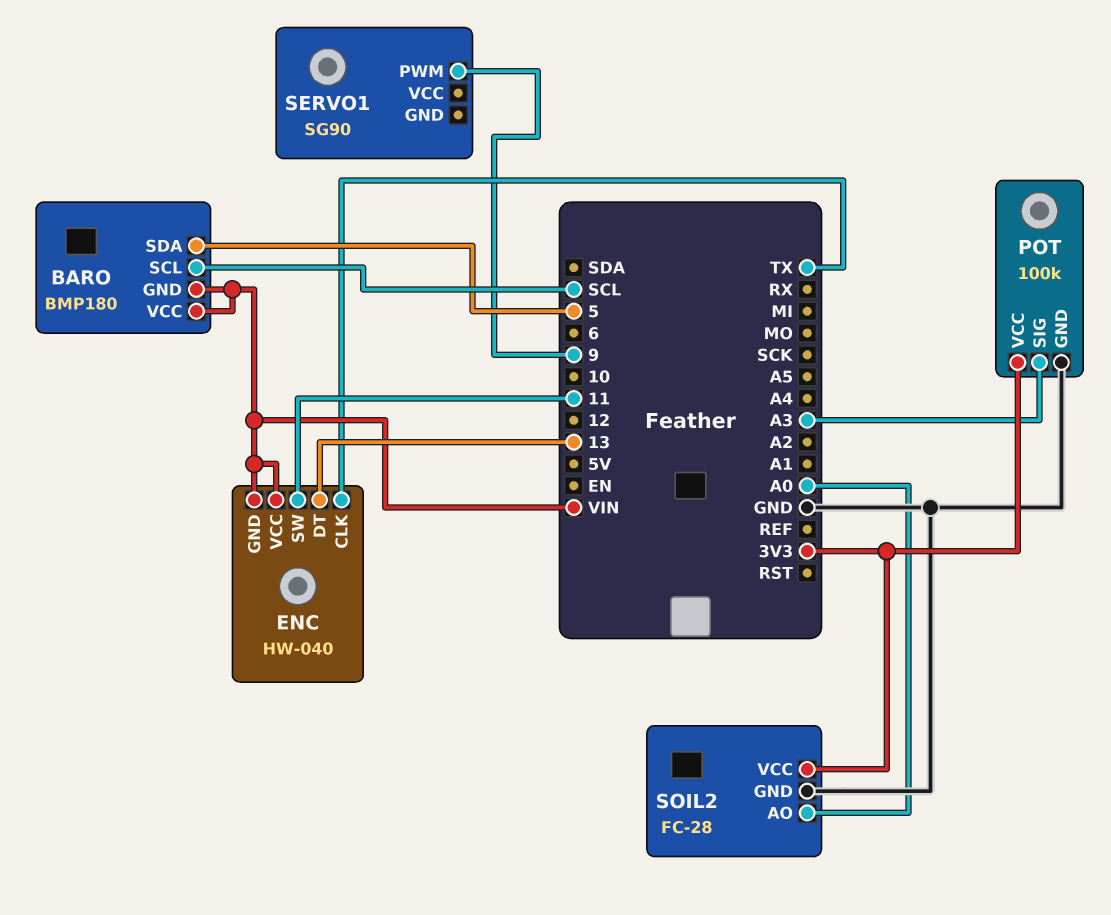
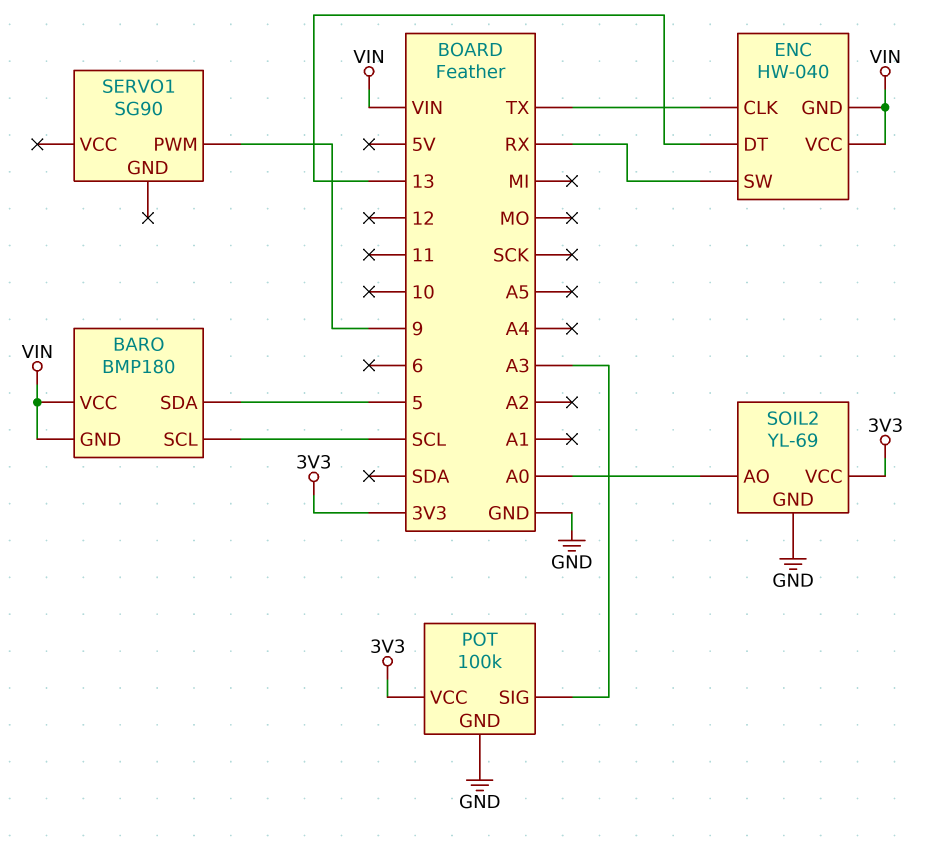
ENC pin SW: 11 -> RX
SOIL2: FC-28 -> YL-69

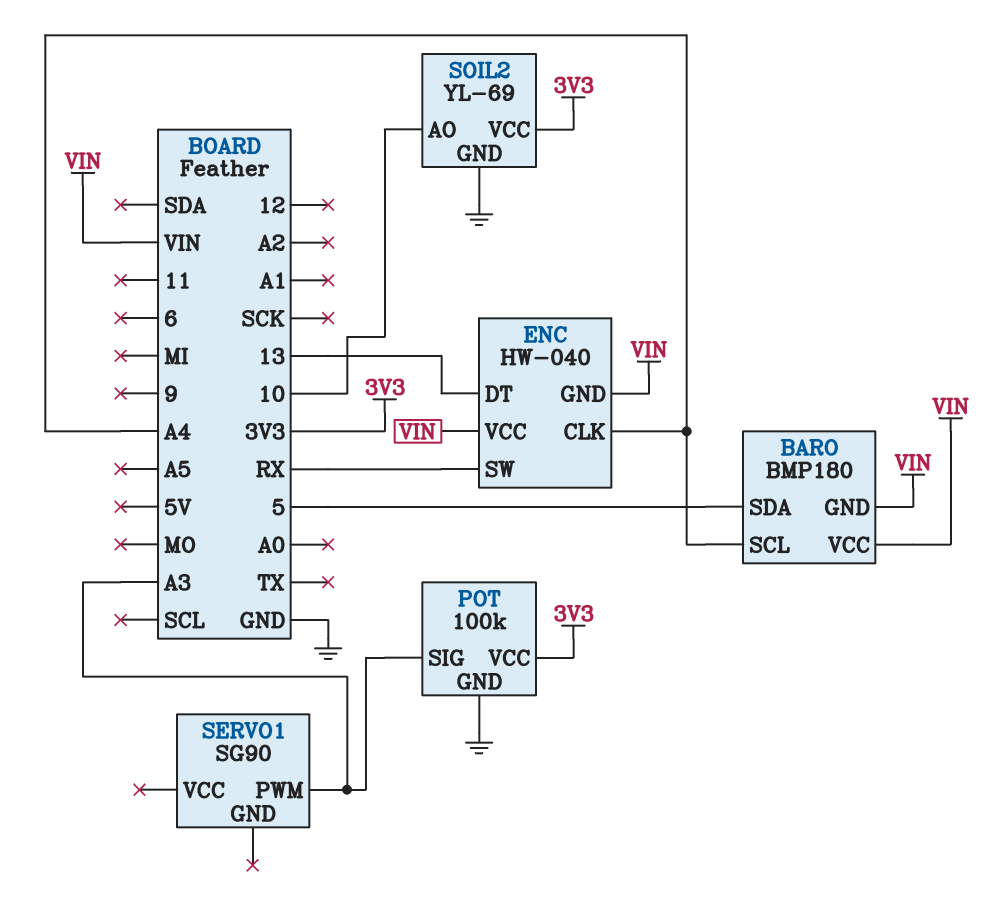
BARO pin SCL: SCL -> A4
ENC pin CLK: TX -> A4
SERVO1 pin PWM: 9 -> A3
SOIL2 pin AO: A0 -> 10

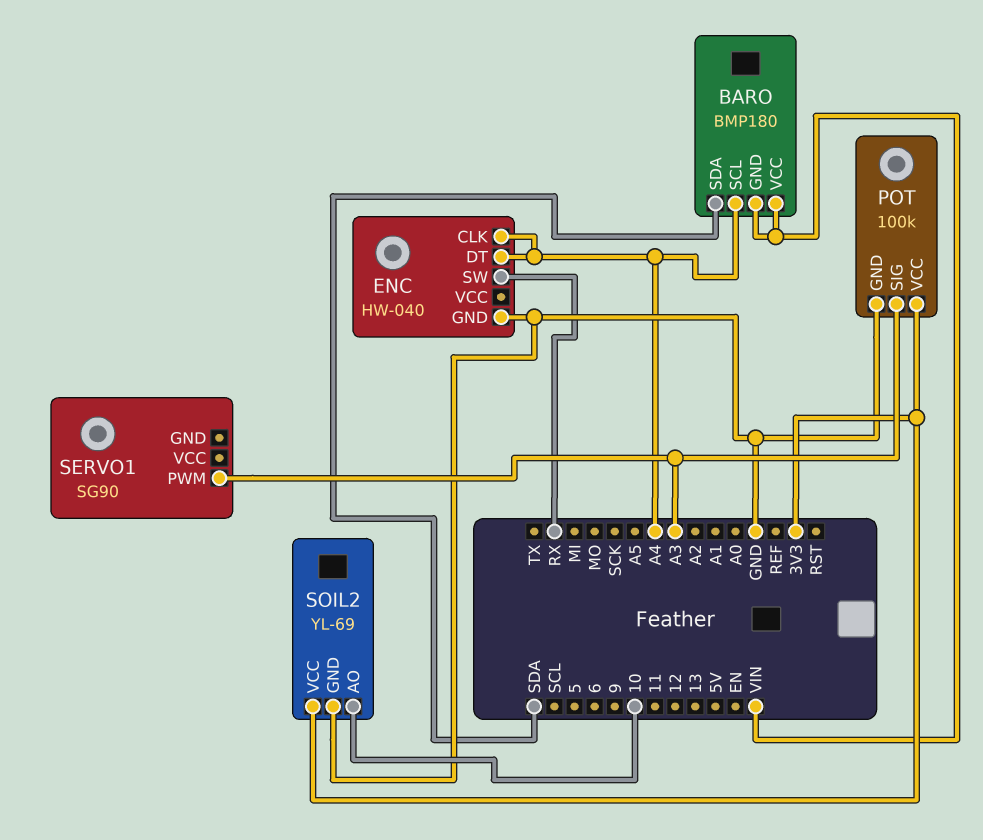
BARO pin SDA: 5 -> SDA
ENC pin DT: 13 -> A4
ENC pin GND: VIN -> GND
ENC pin VCC: VIN -> none

